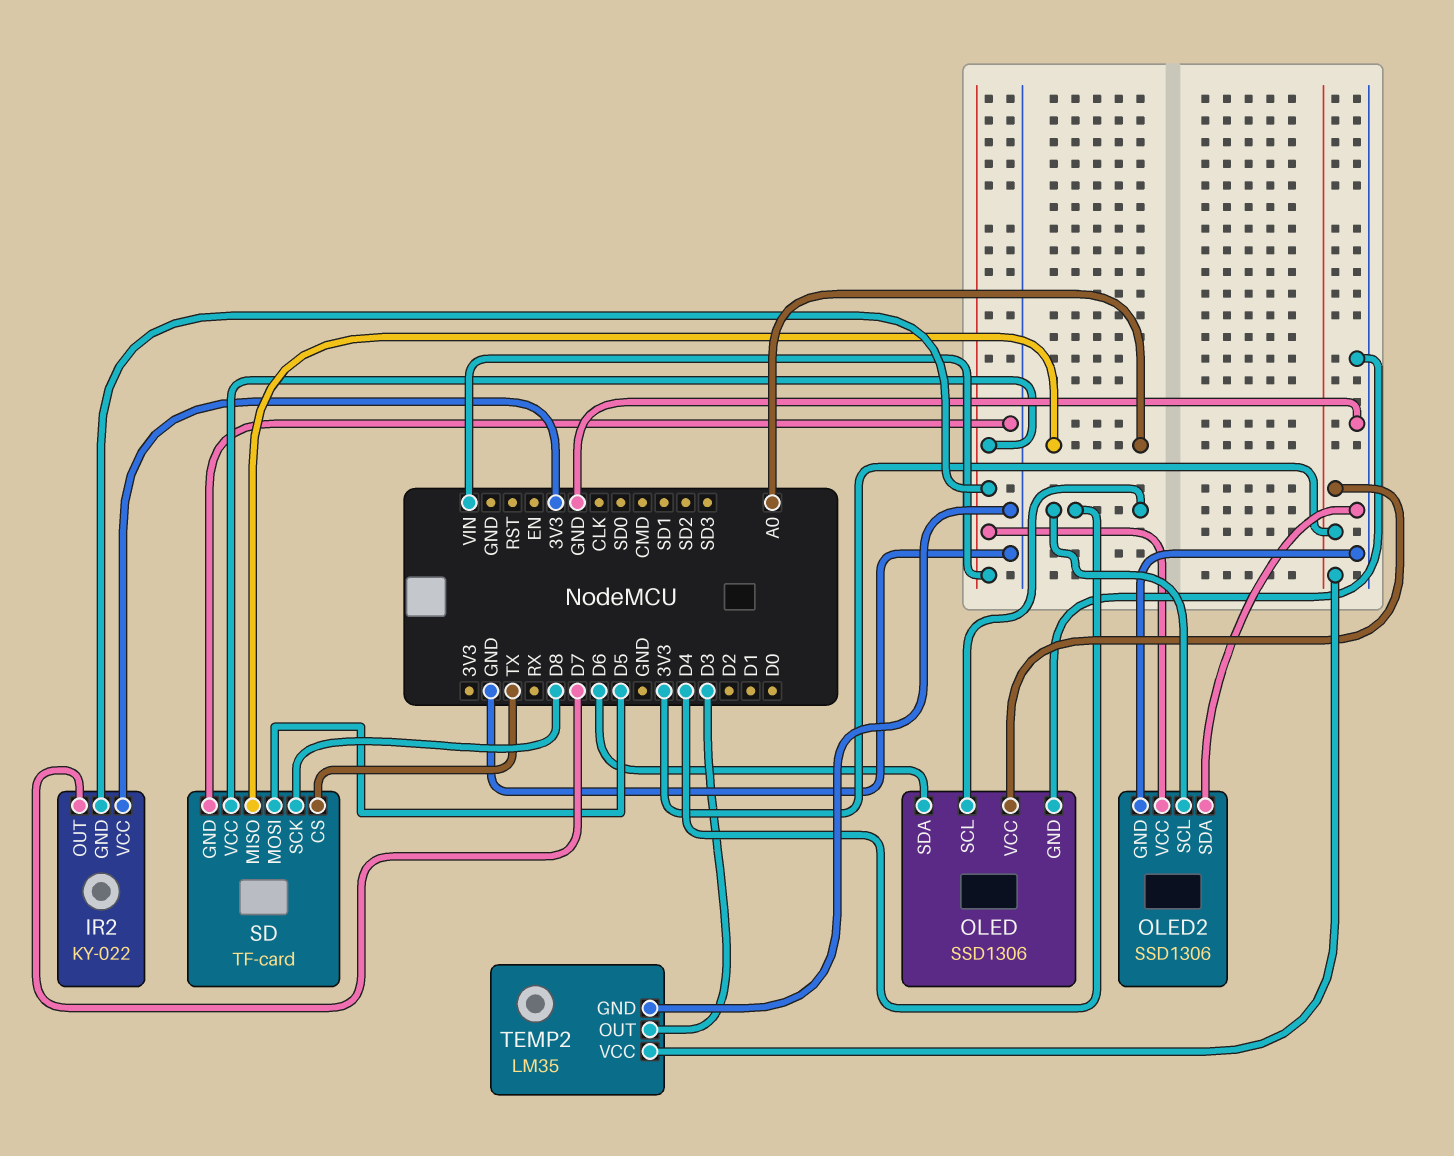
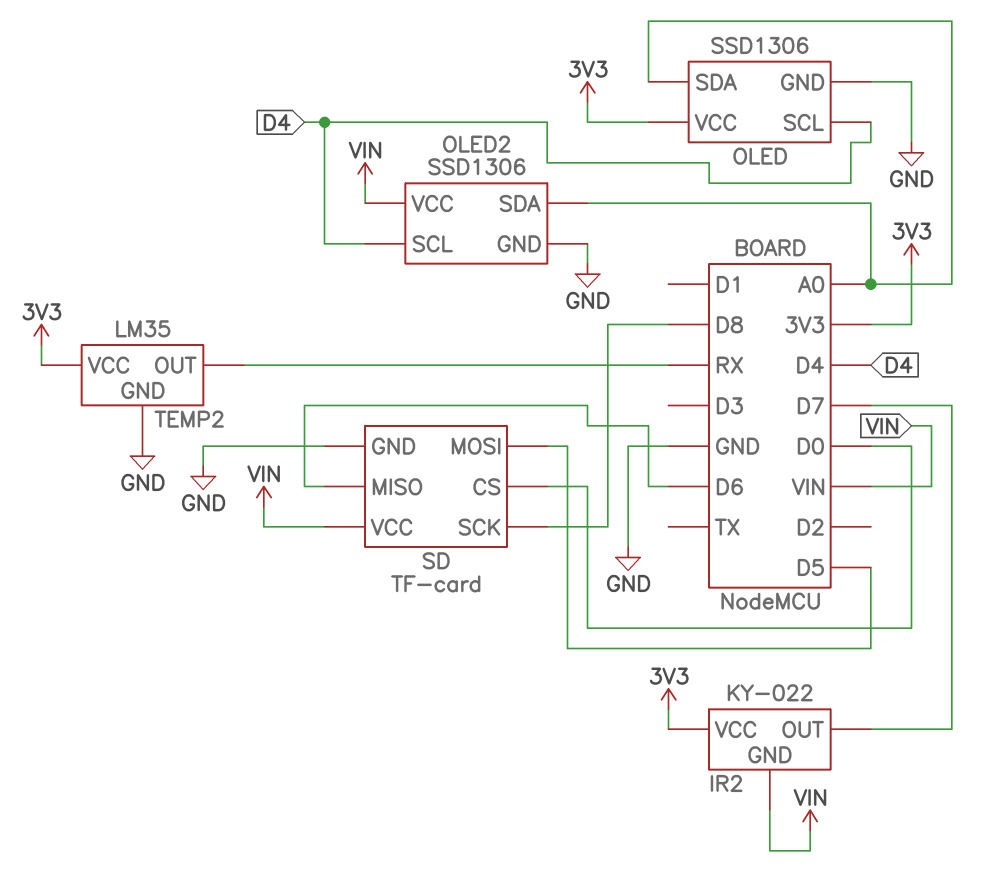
OLED pin SDA: D6 -> A0
OLED2 pin SDA: GND -> A0
SD pin CS: TX -> D0
SD pin MISO: A0 -> D6
TEMP2 pin OUT: D3 -> RX

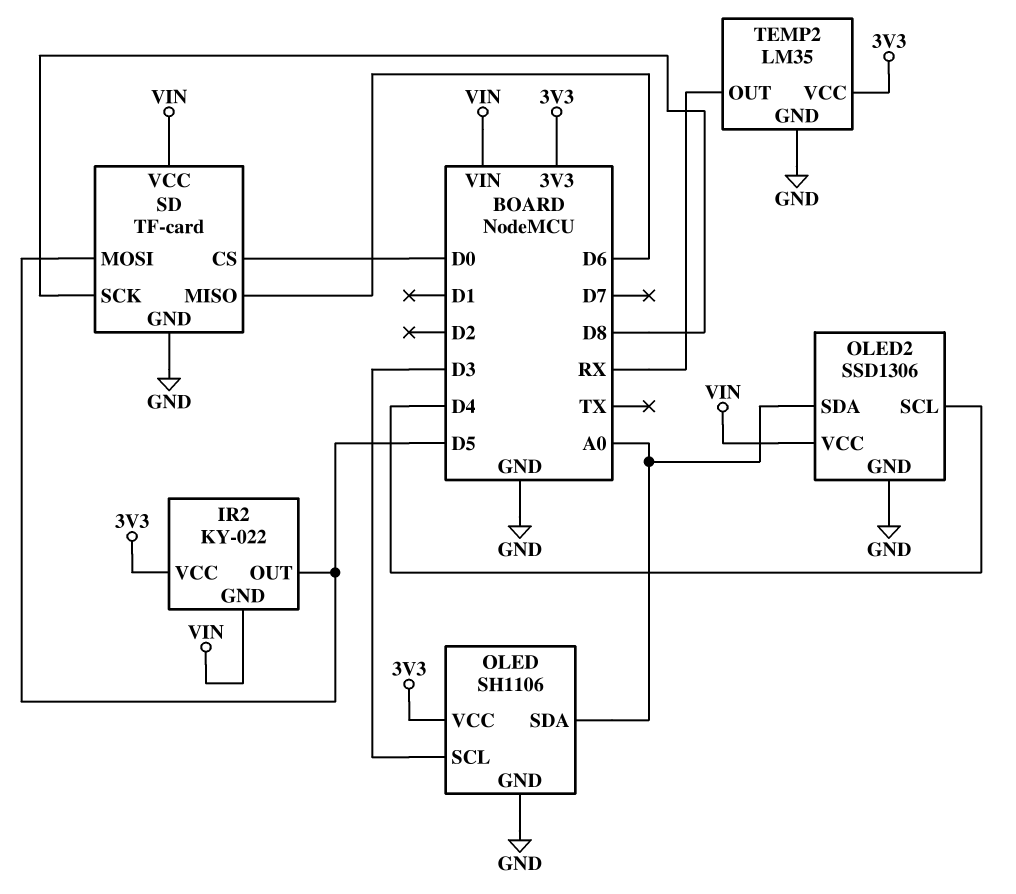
IR2 pin OUT: D7 -> D5
OLED: SSD1306 -> SH1106
OLED pin SCL: D4 -> D3

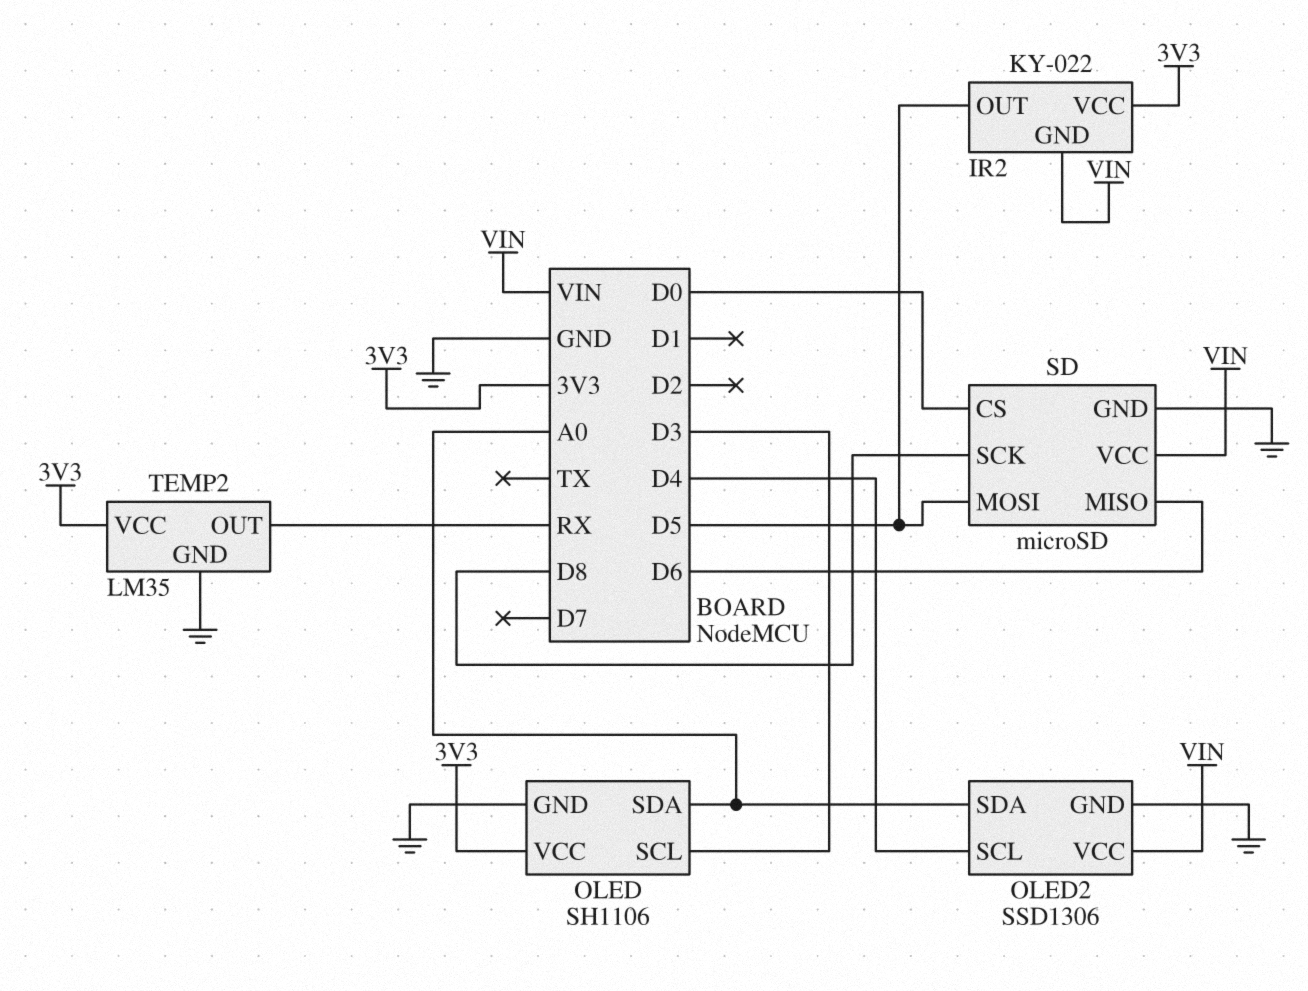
SD: TF-card -> microSD

